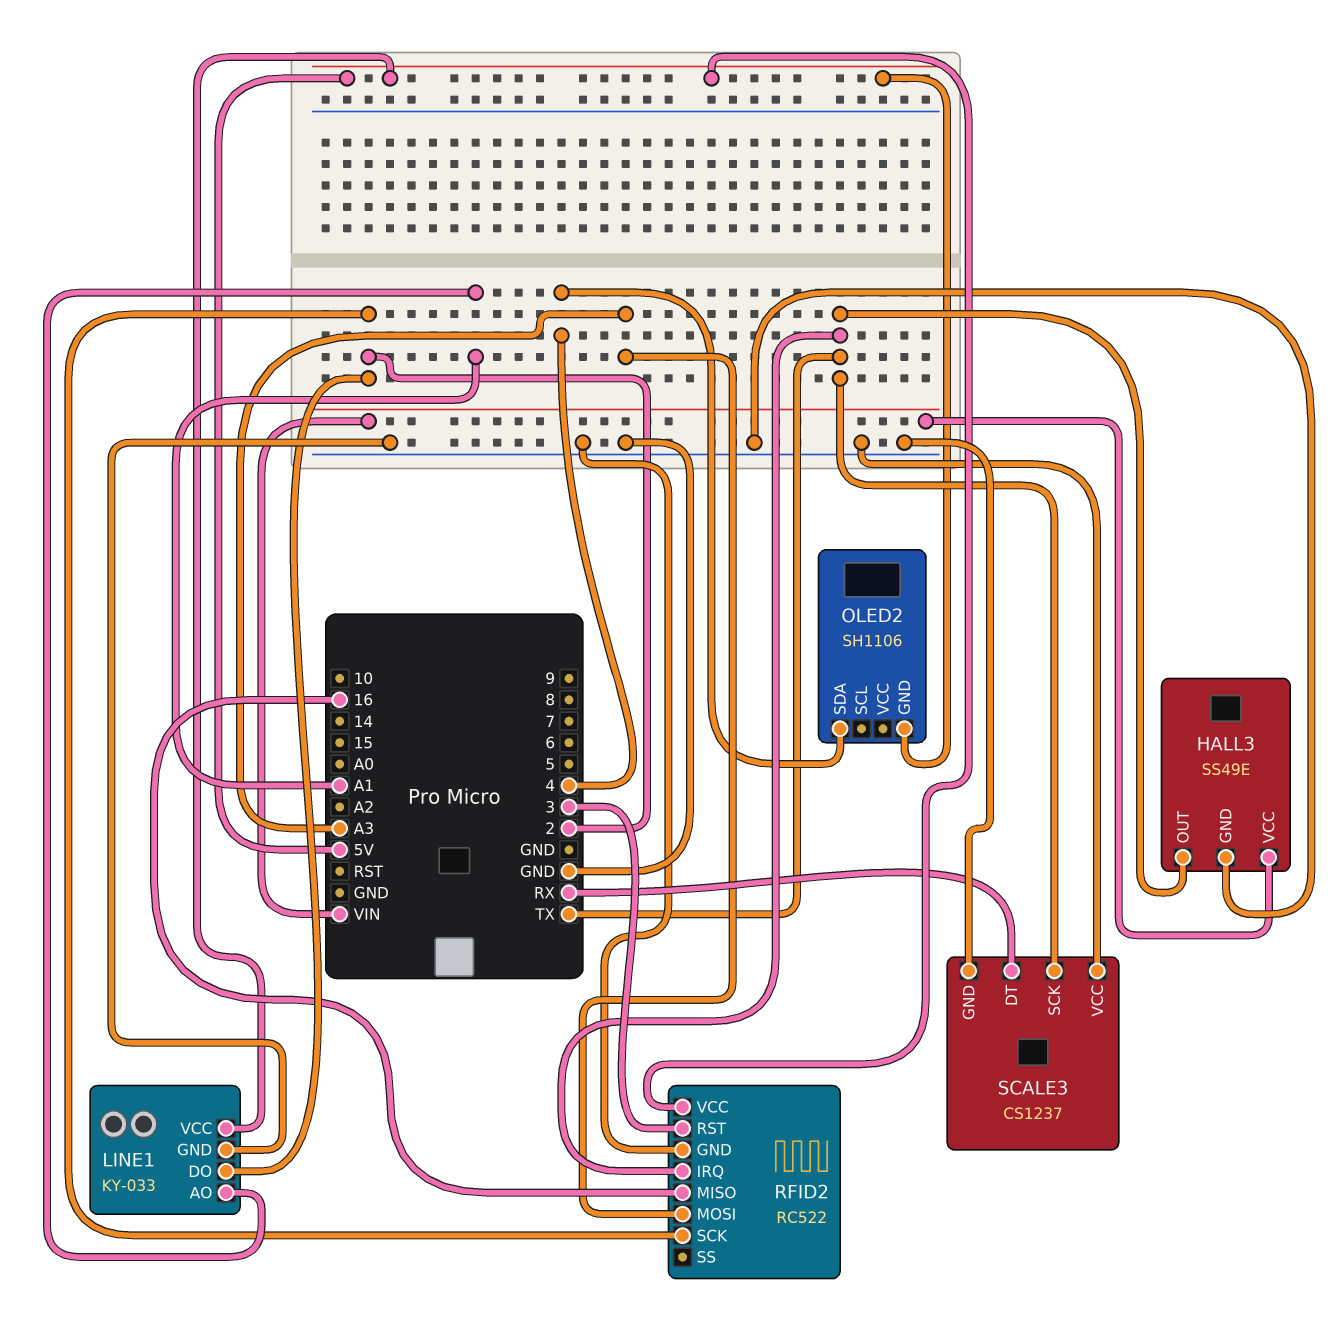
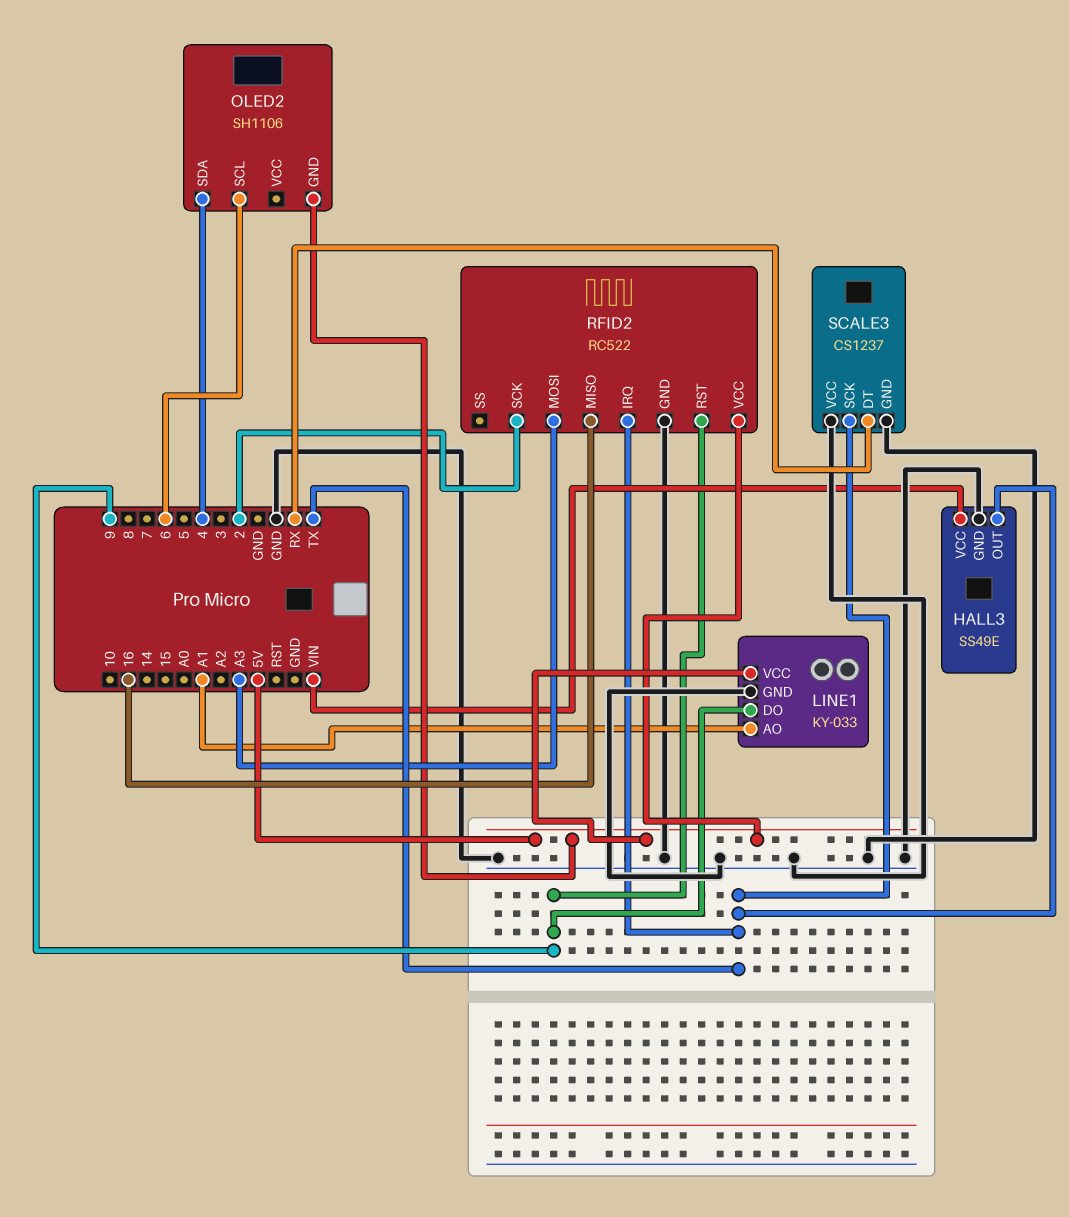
LINE1 pin DO: 2 -> 9
OLED2 pin SCL: none -> 6
RFID2 pin RST: 3 -> 9

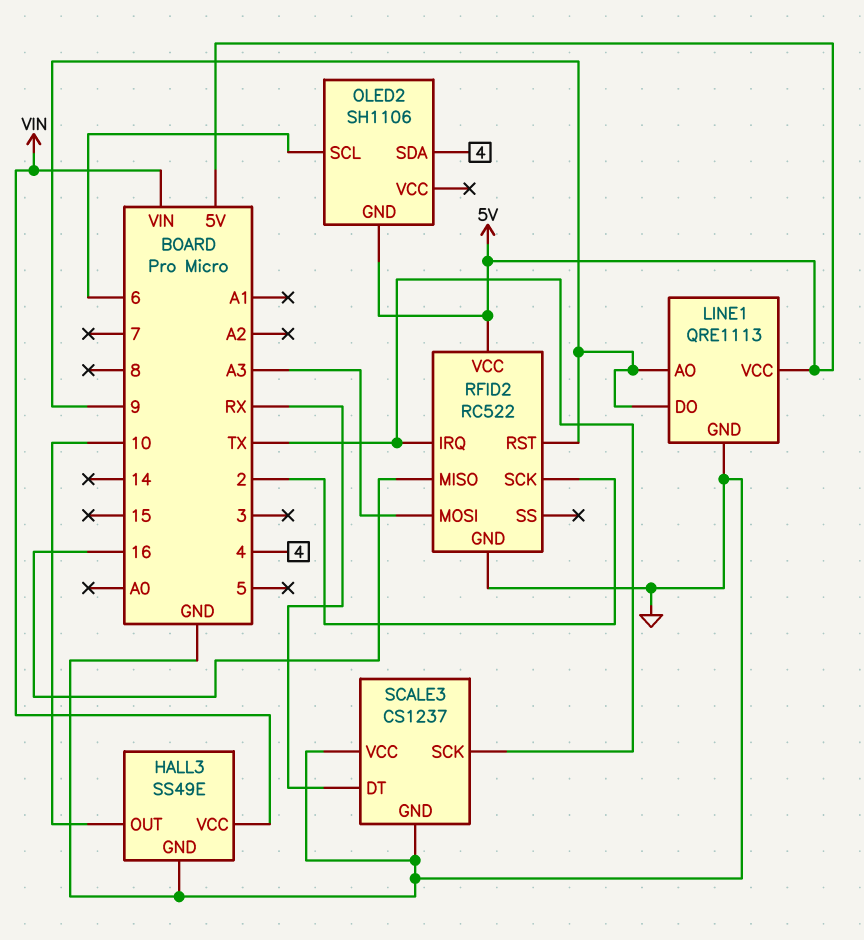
HALL3 pin OUT: TX -> 10
LINE1: KY-033 -> QRE1113
LINE1 pin AO: A1 -> 9

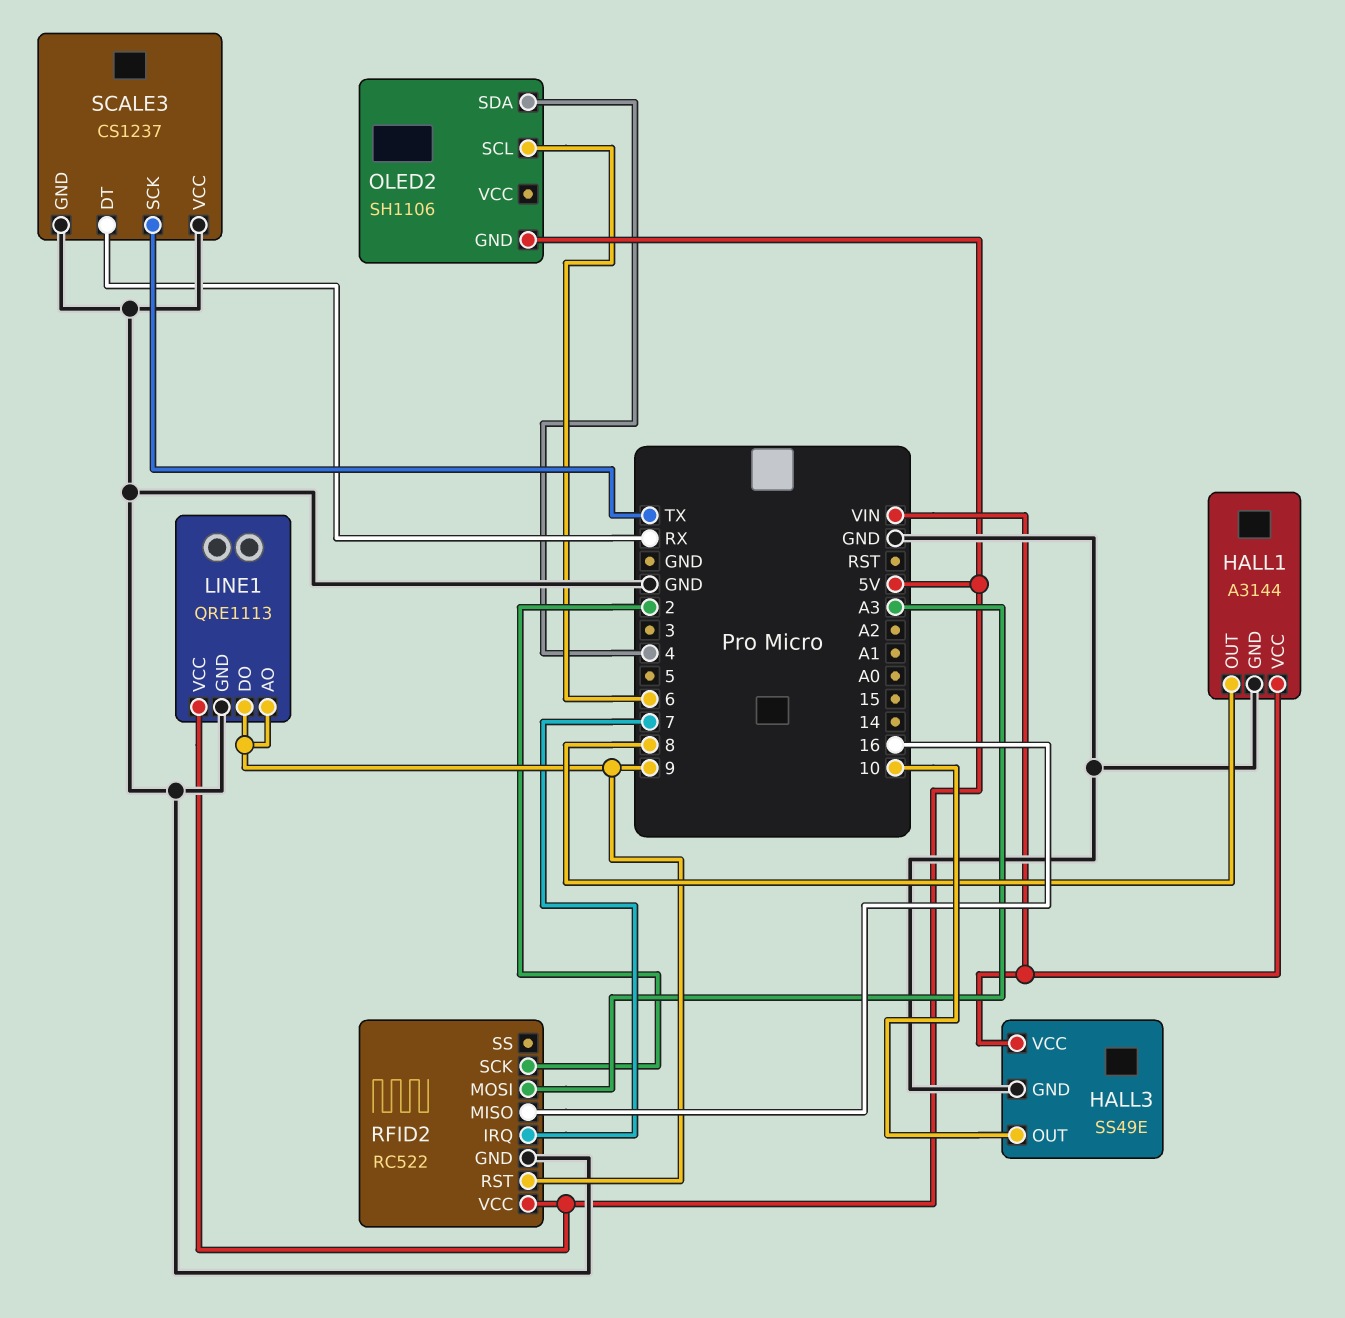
HALL1: none -> A3144
HALL1 pin GND: none -> GND
HALL1 pin OUT: none -> 8
HALL1 pin VCC: none -> VIN
RFID2 pin IRQ: TX -> 7

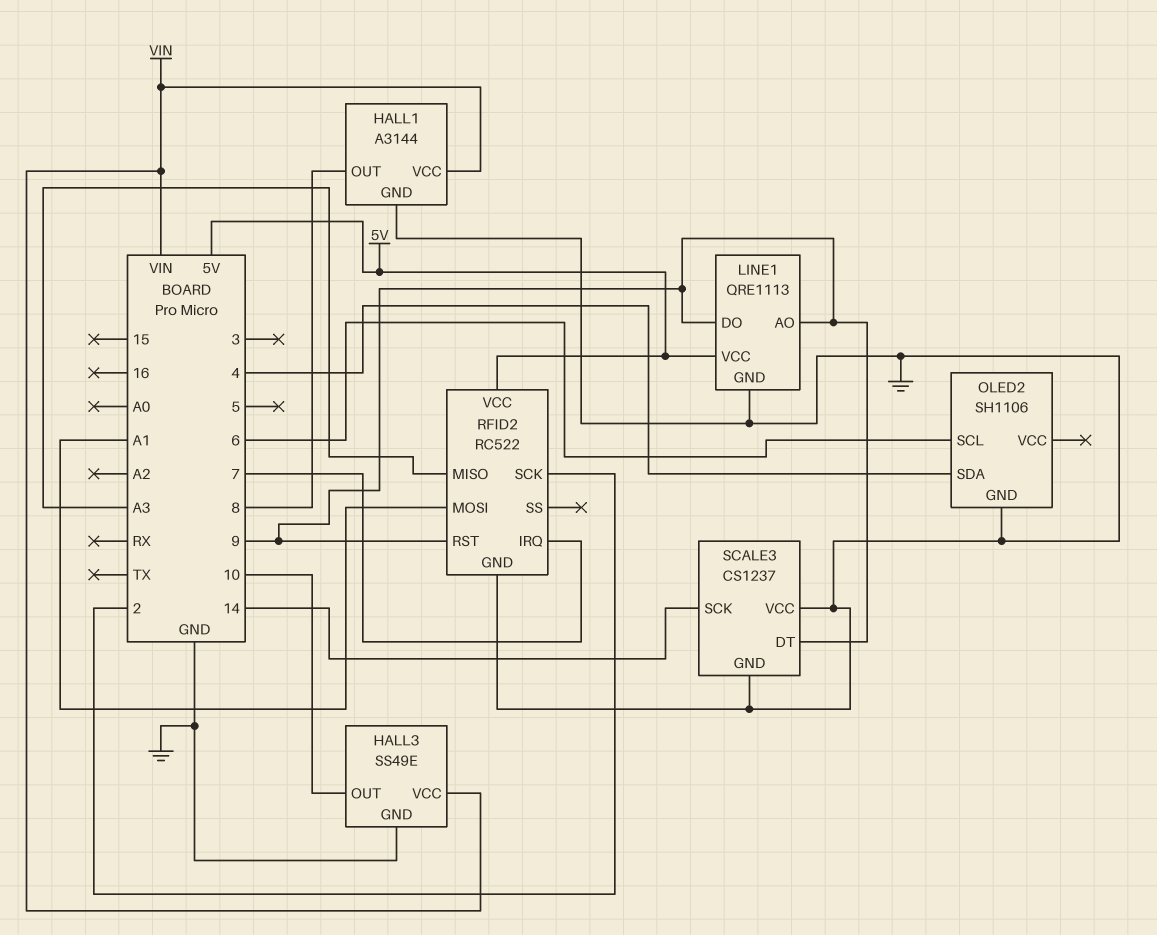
OLED2 pin GND: 5V -> GND
RFID2 pin MISO: 16 -> A3
RFID2 pin MOSI: A3 -> A1
SCALE3 pin DT: RX -> 9
SCALE3 pin SCK: TX -> 14

